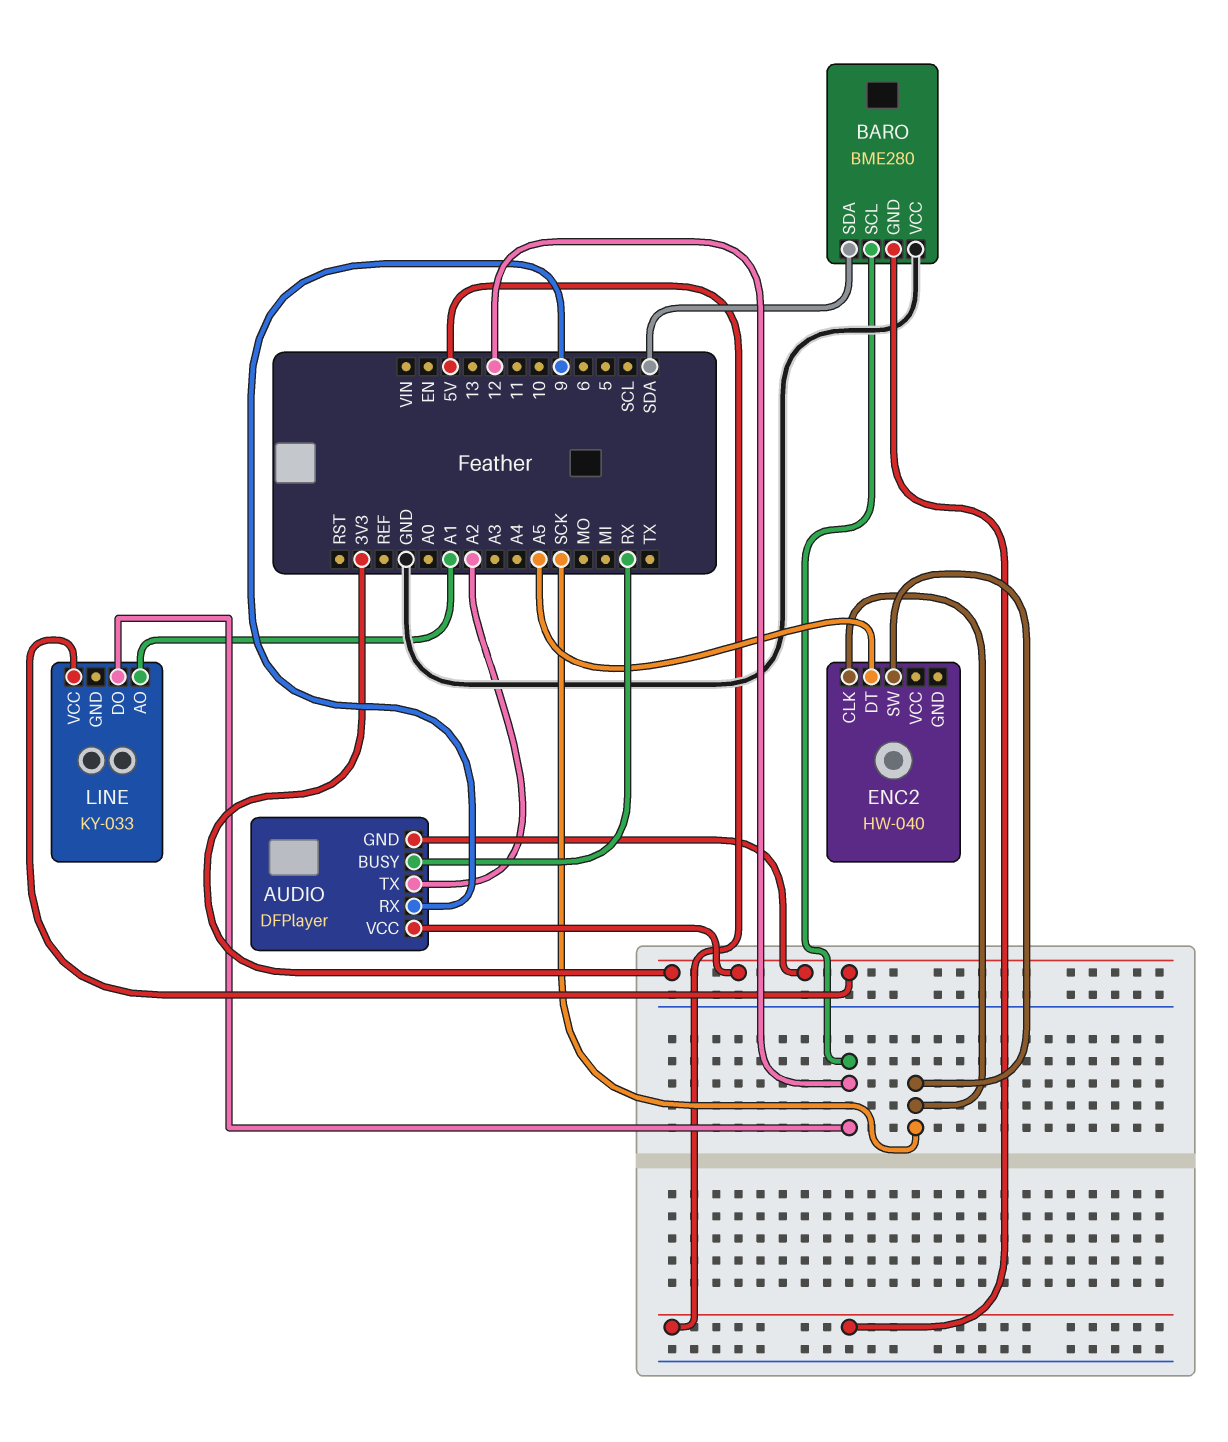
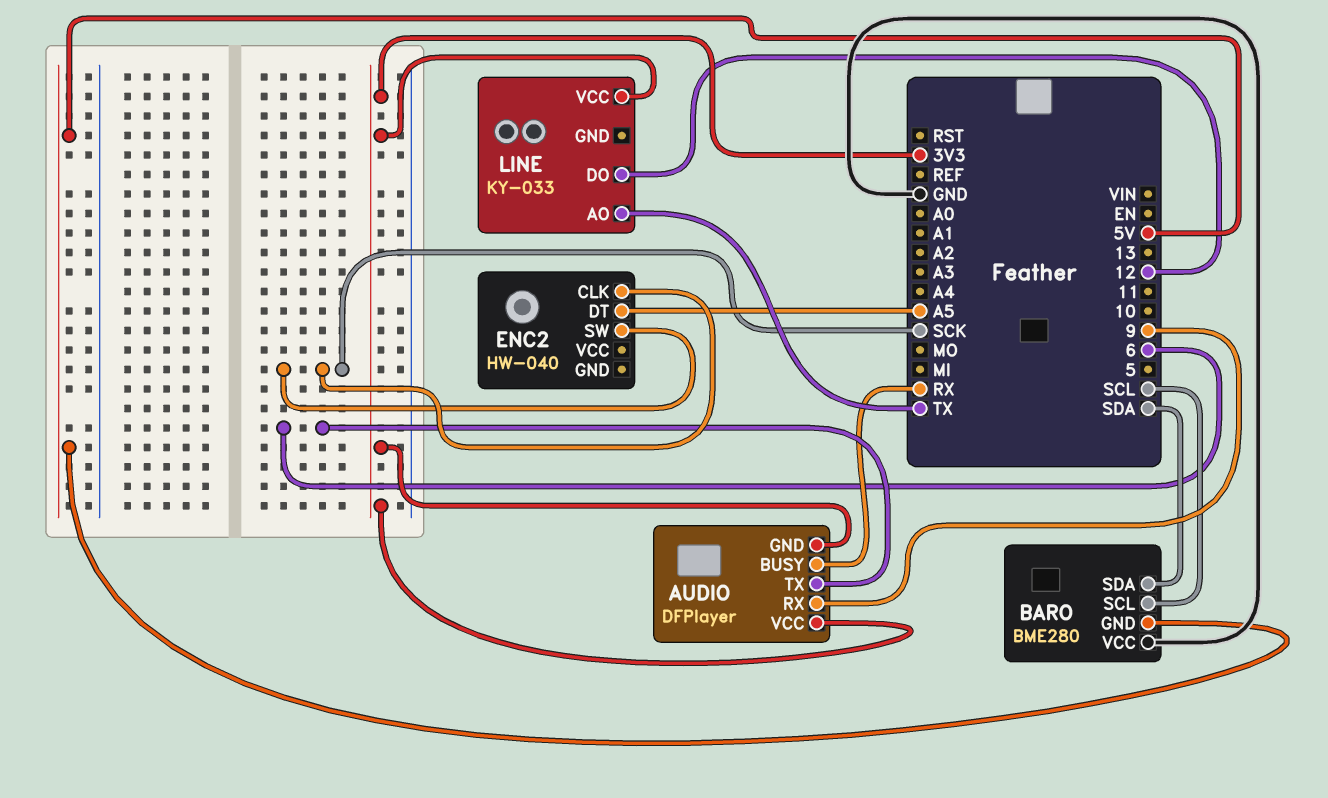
AUDIO pin TX: A2 -> 6
BARO pin SCL: 12 -> SCL
LINE pin AO: A1 -> TX

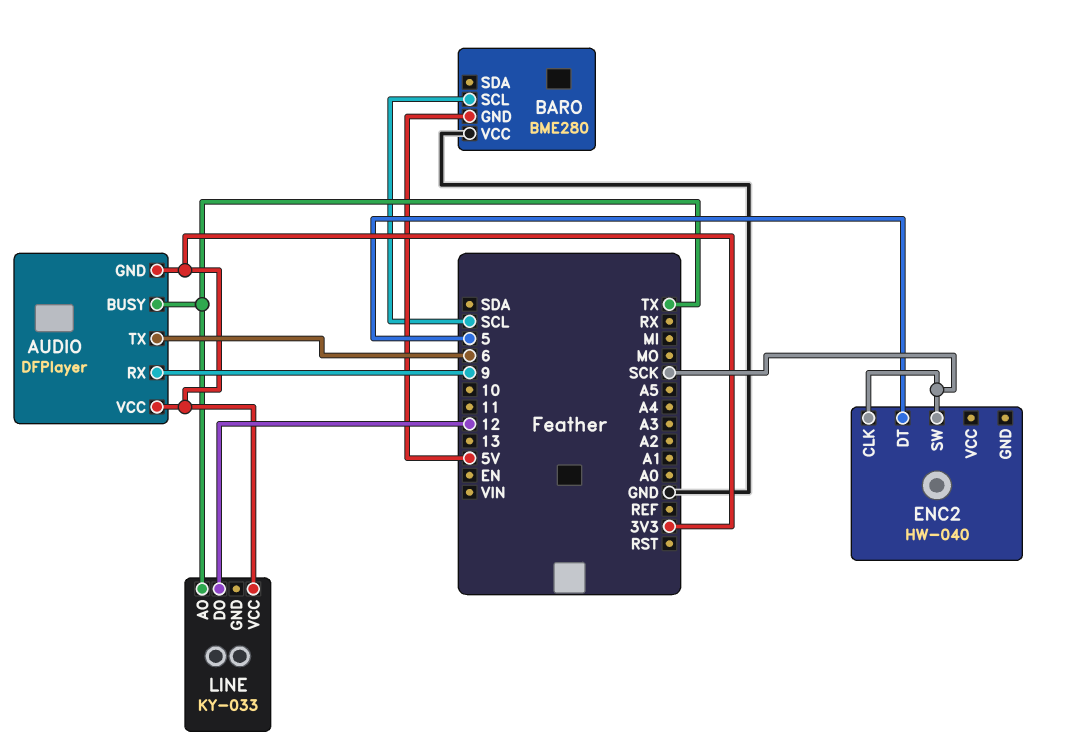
AUDIO pin BUSY: RX -> TX
BARO pin SDA: SDA -> none
ENC2 pin DT: A5 -> 5

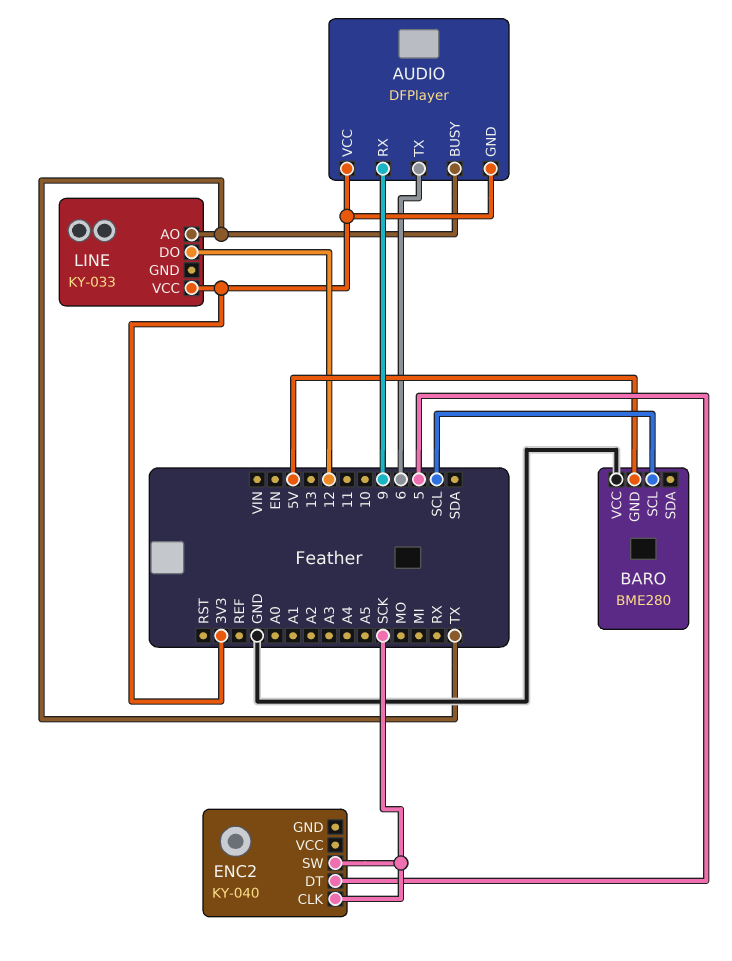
ENC2: HW-040 -> KY-040

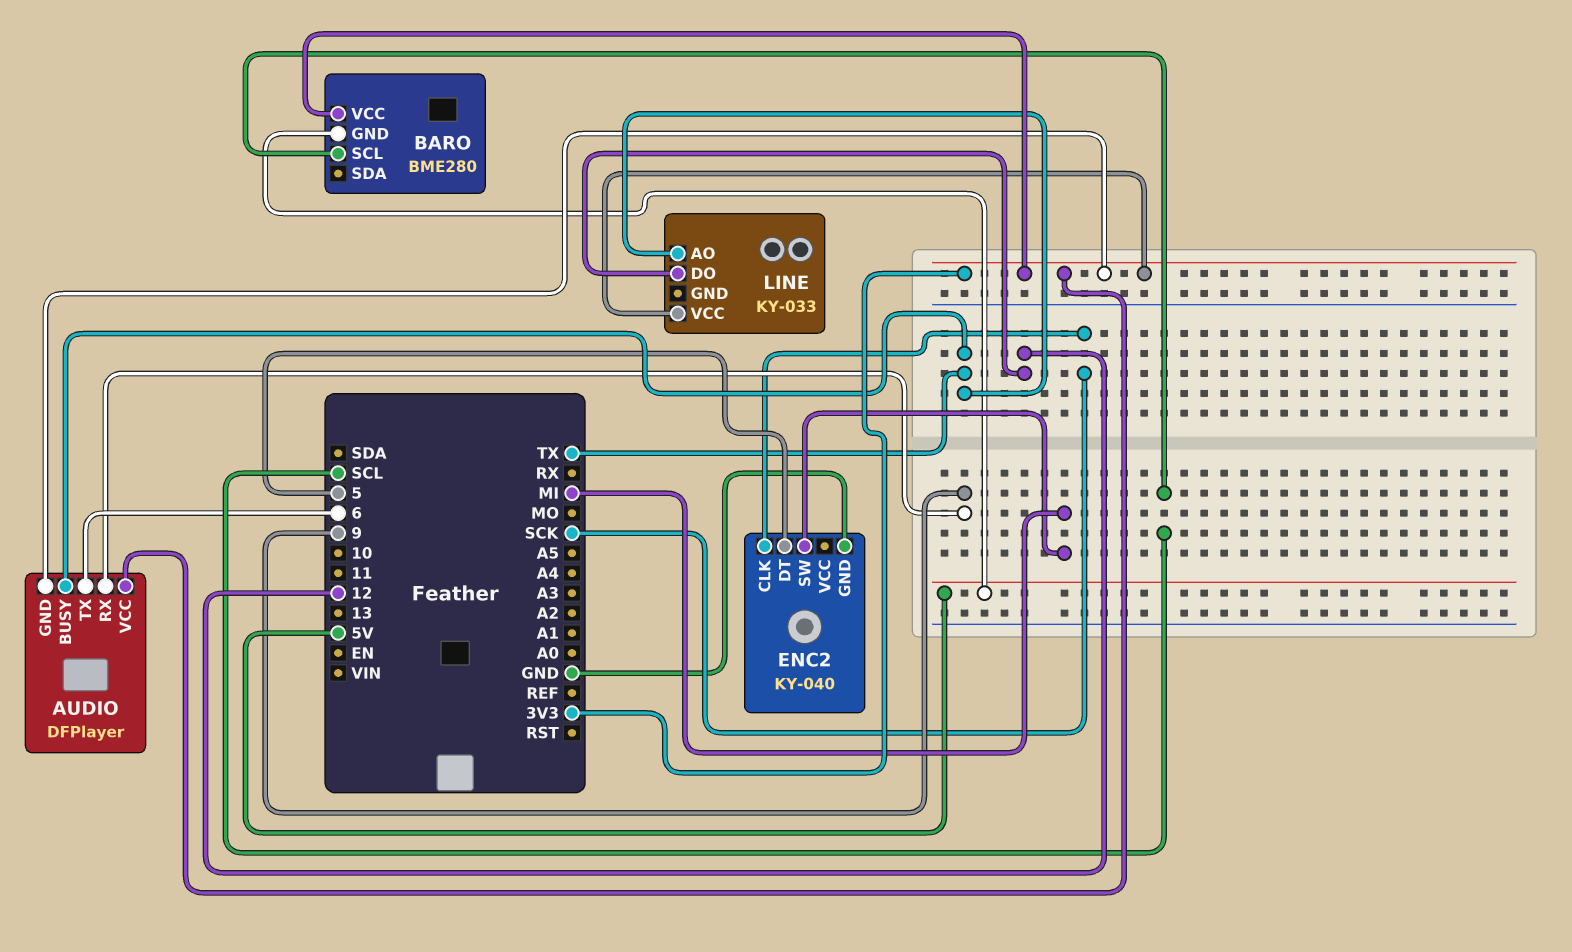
BARO pin VCC: GND -> 3V3
ENC2 pin GND: none -> GND
ENC2 pin SW: SCK -> MI

